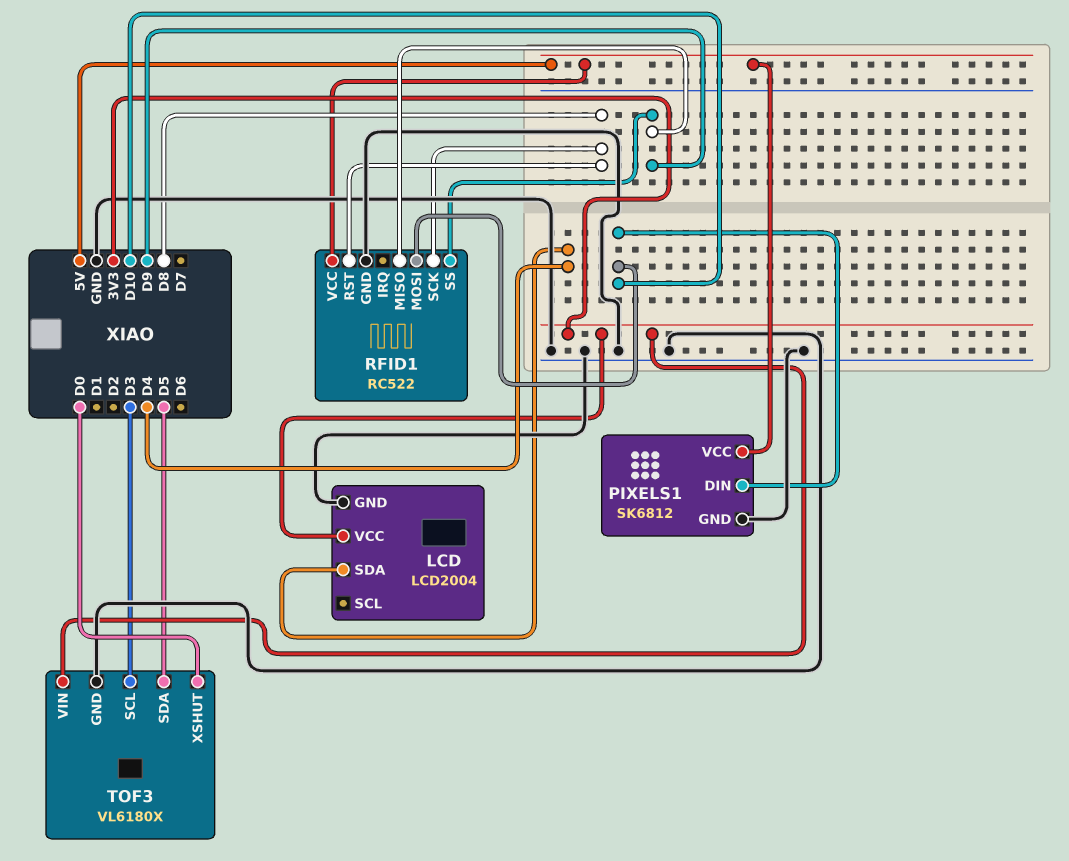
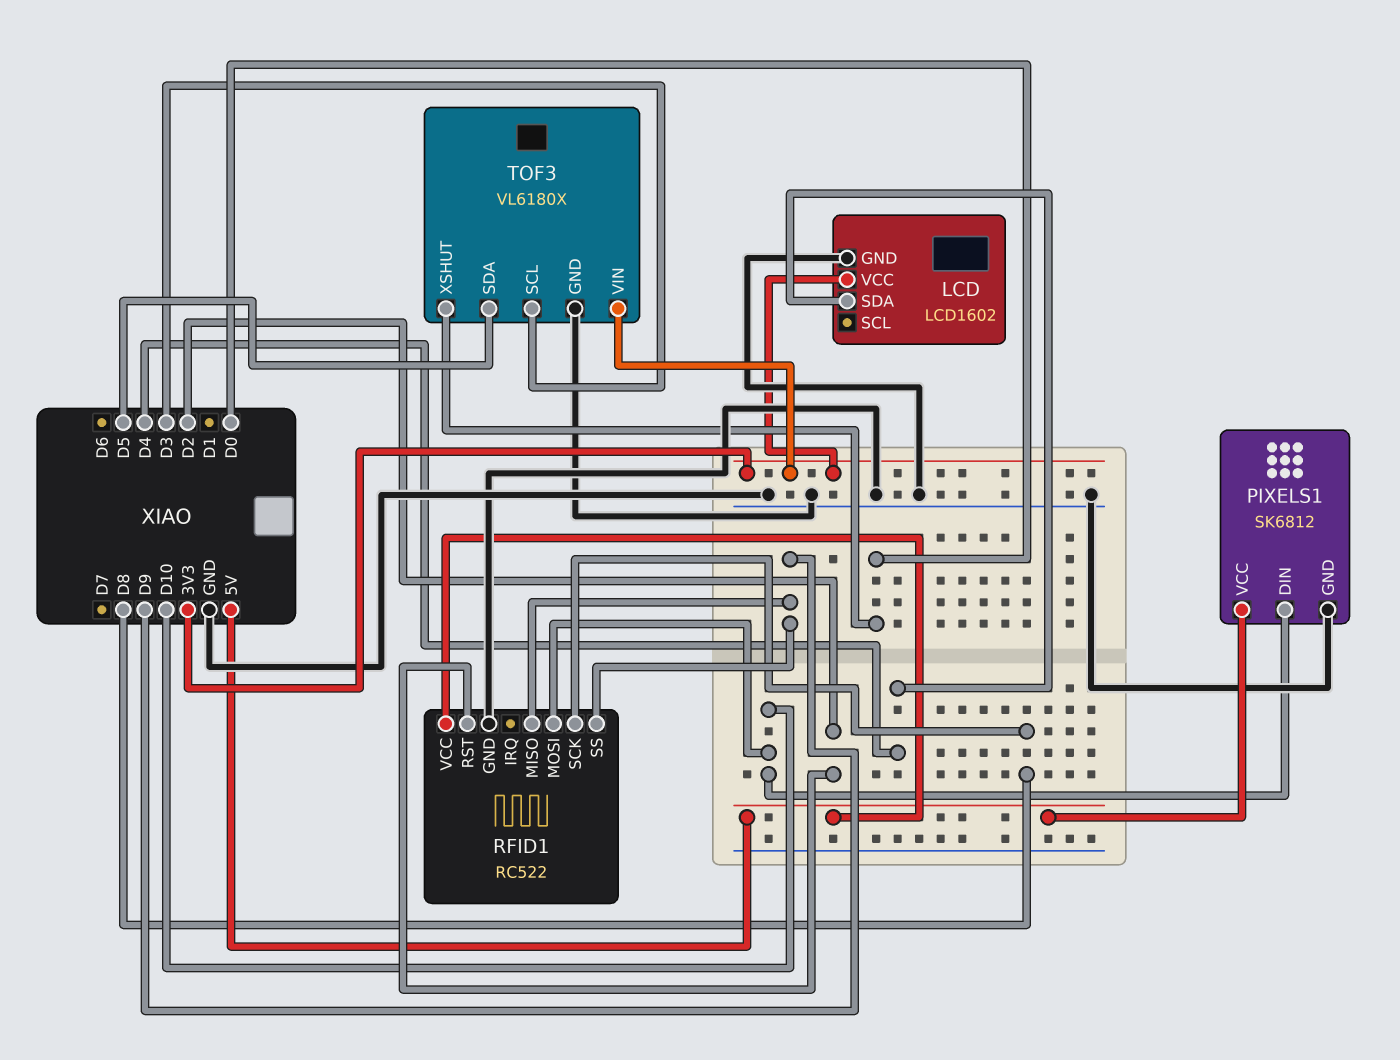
LCD: LCD2004 -> LCD1602
RFID1 pin RST: D8 -> D2

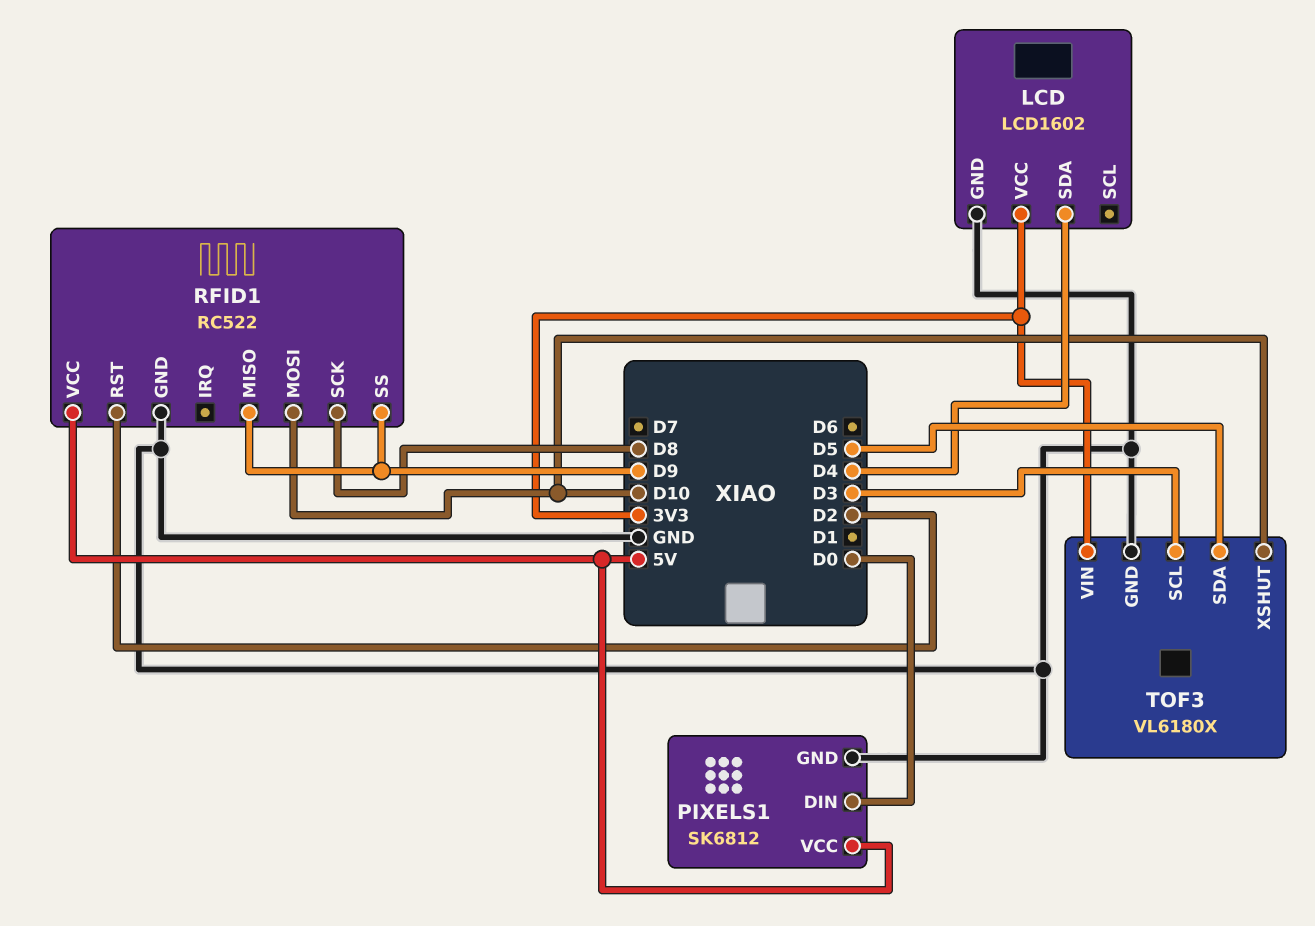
PIXELS1 pin DIN: D10 -> D0
TOF3 pin XSHUT: D0 -> D10

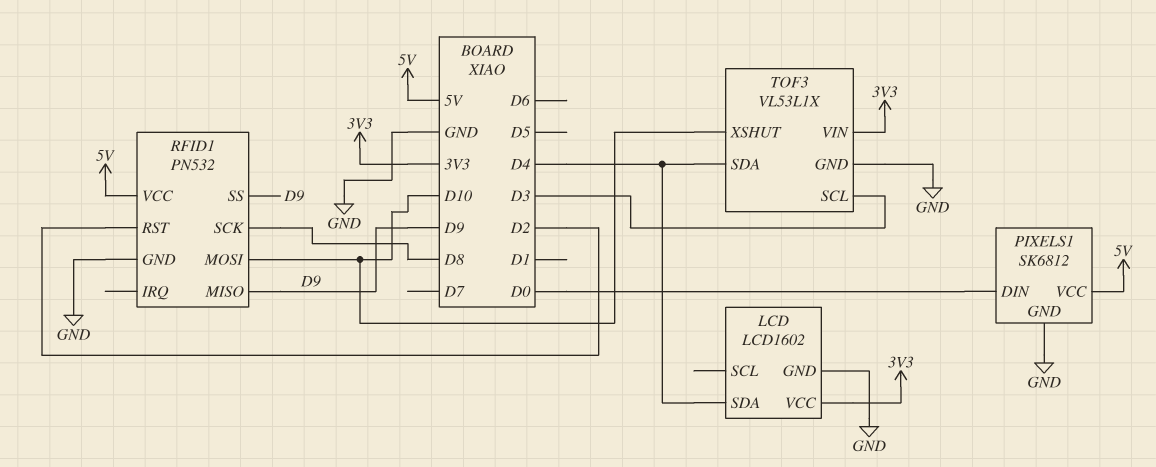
RFID1: RC522 -> PN532
TOF3: VL6180X -> VL53L1X
TOF3 pin SDA: D5 -> D4

